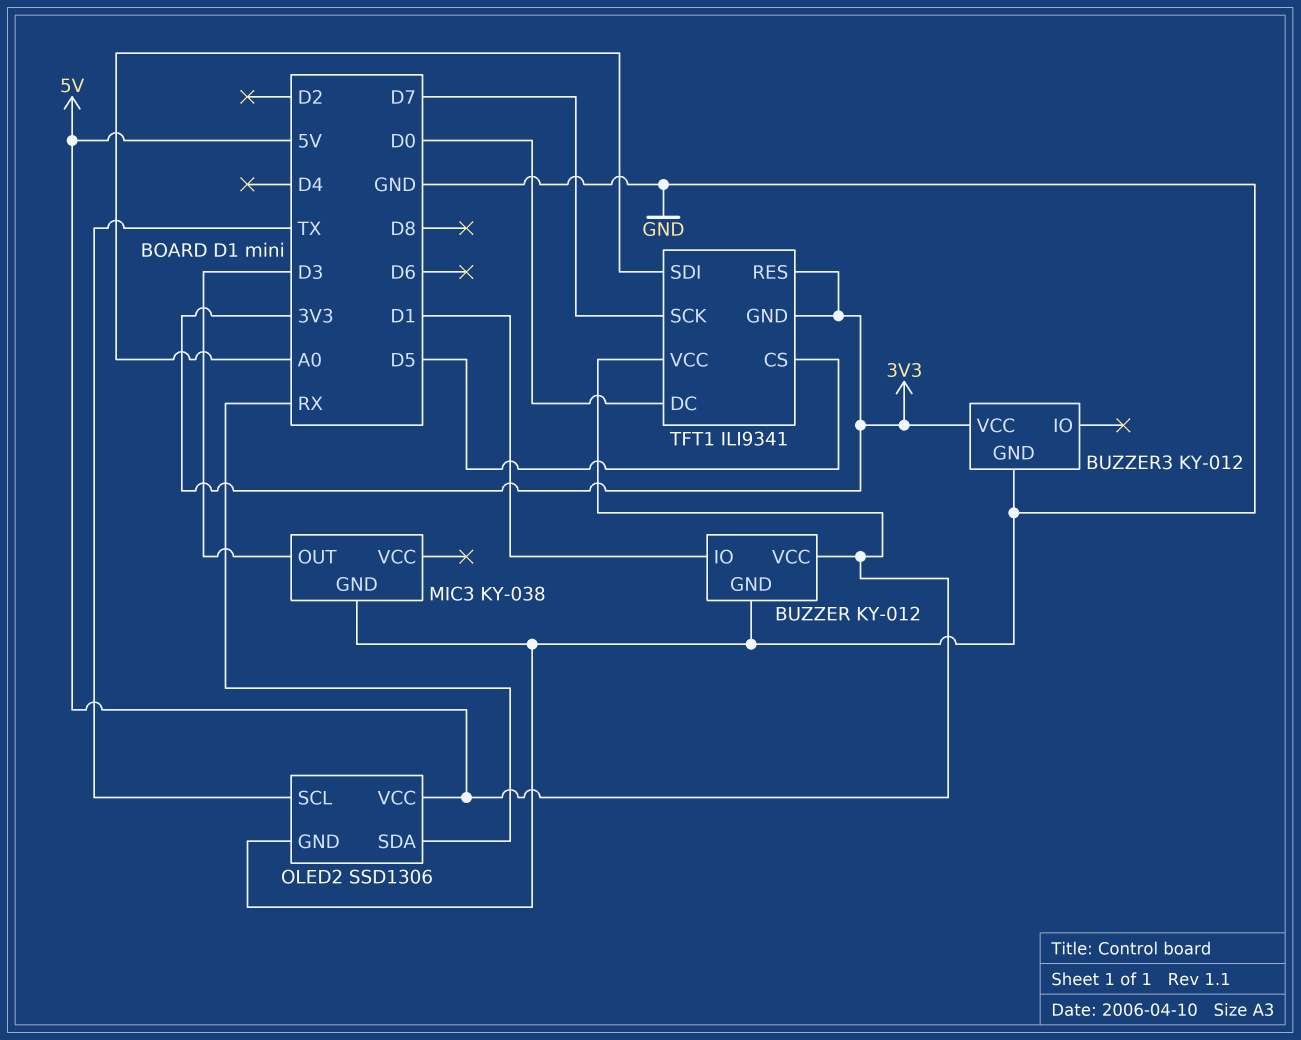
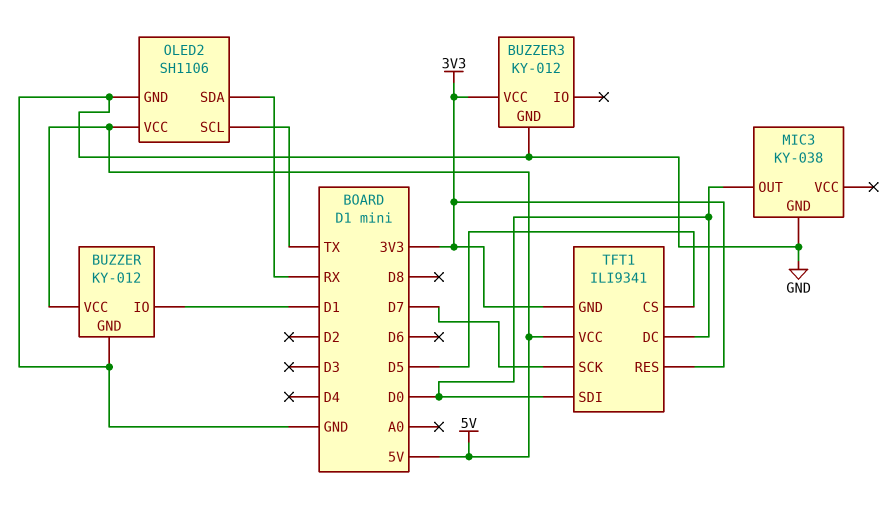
MIC3 pin OUT: D3 -> D0
OLED2: SSD1306 -> SH1106
TFT1 pin SDI: A0 -> D0

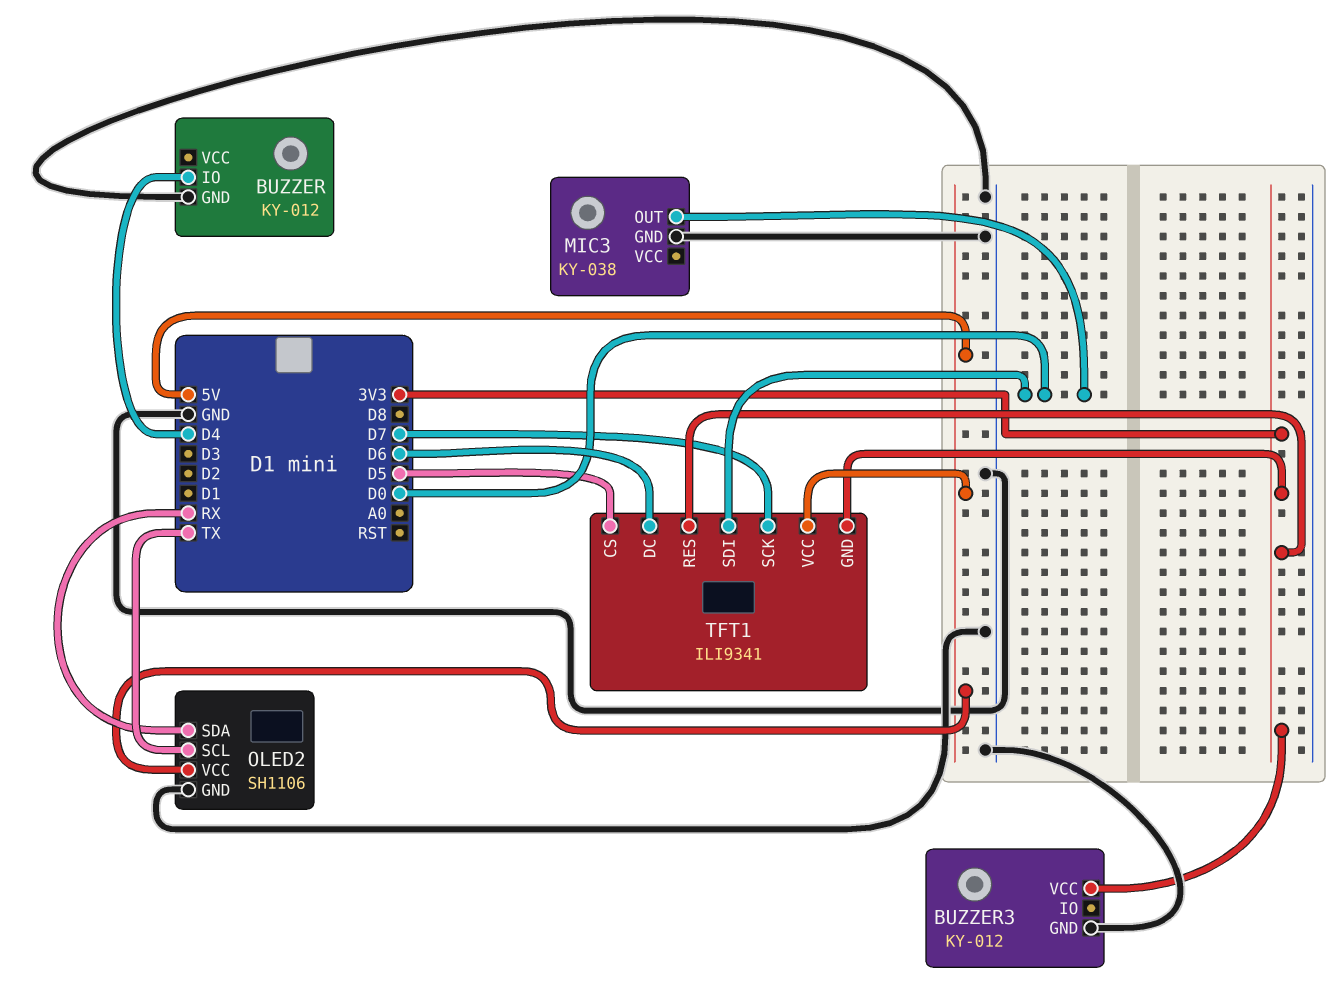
BUZZER pin IO: D1 -> D4
BUZZER pin VCC: 5V -> none
TFT1 pin DC: D0 -> D6

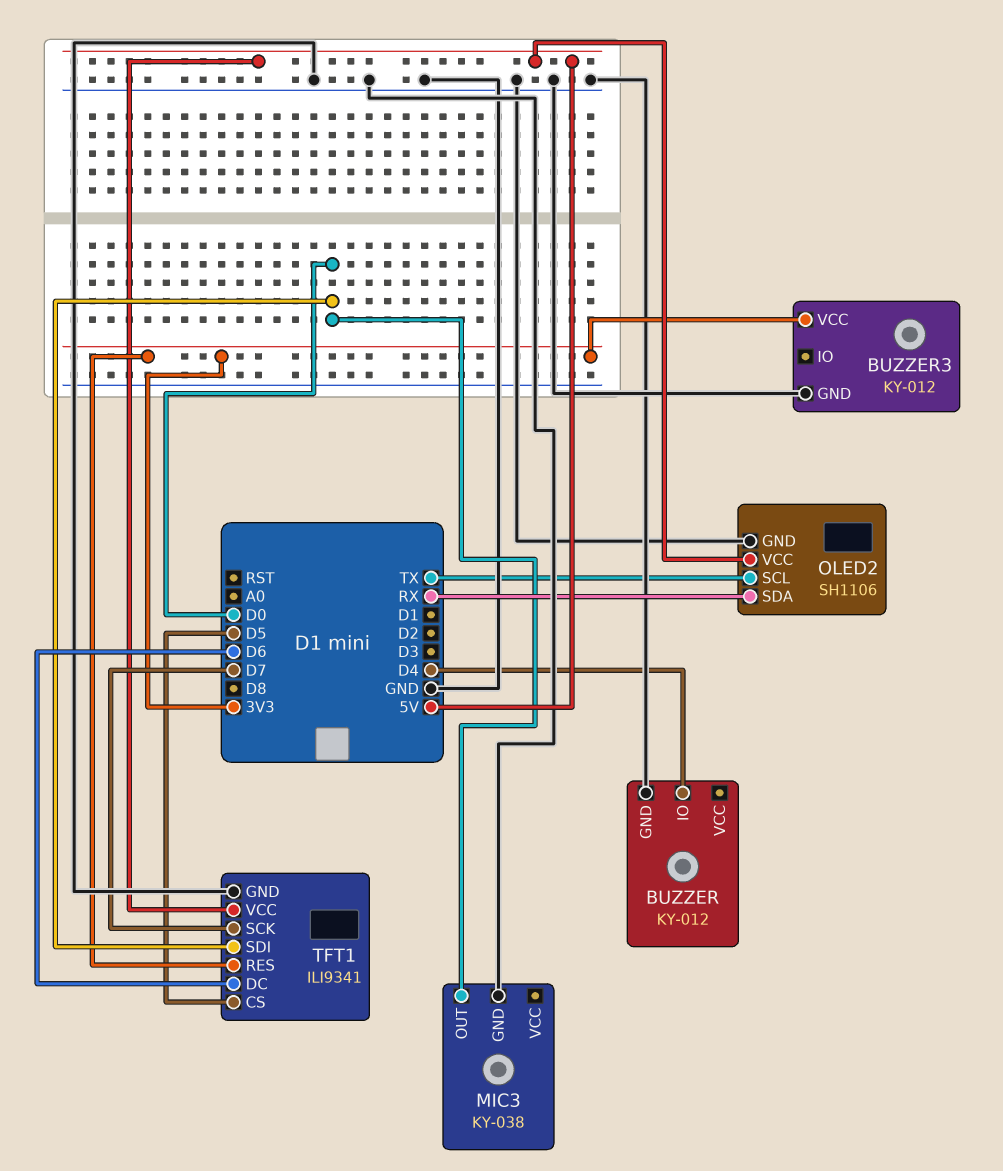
TFT1 pin GND: 3V3 -> GND

